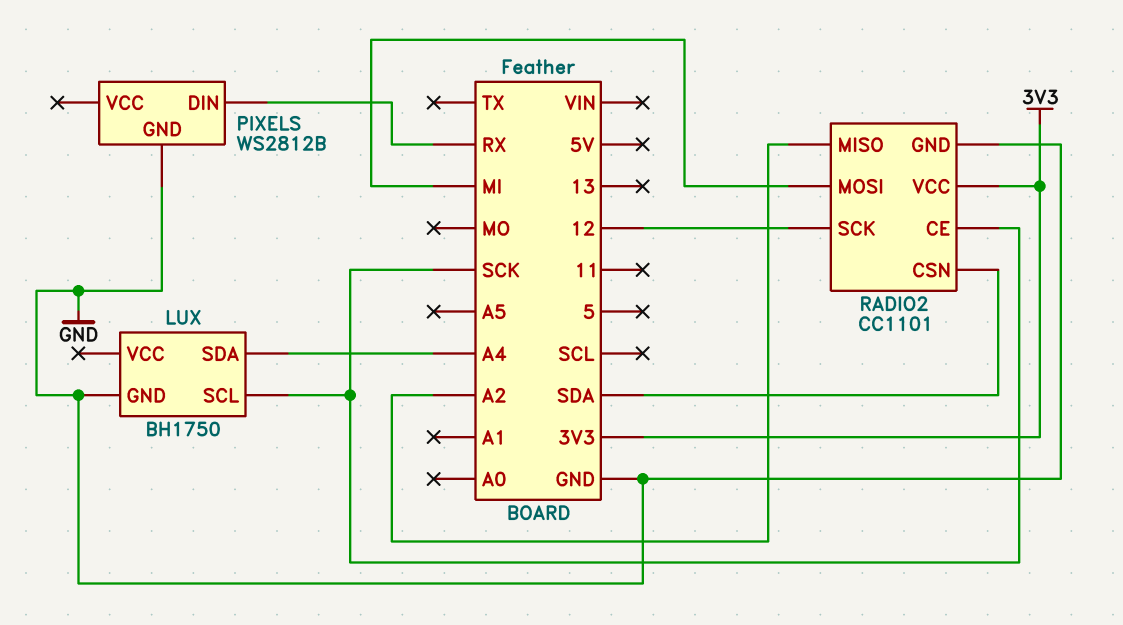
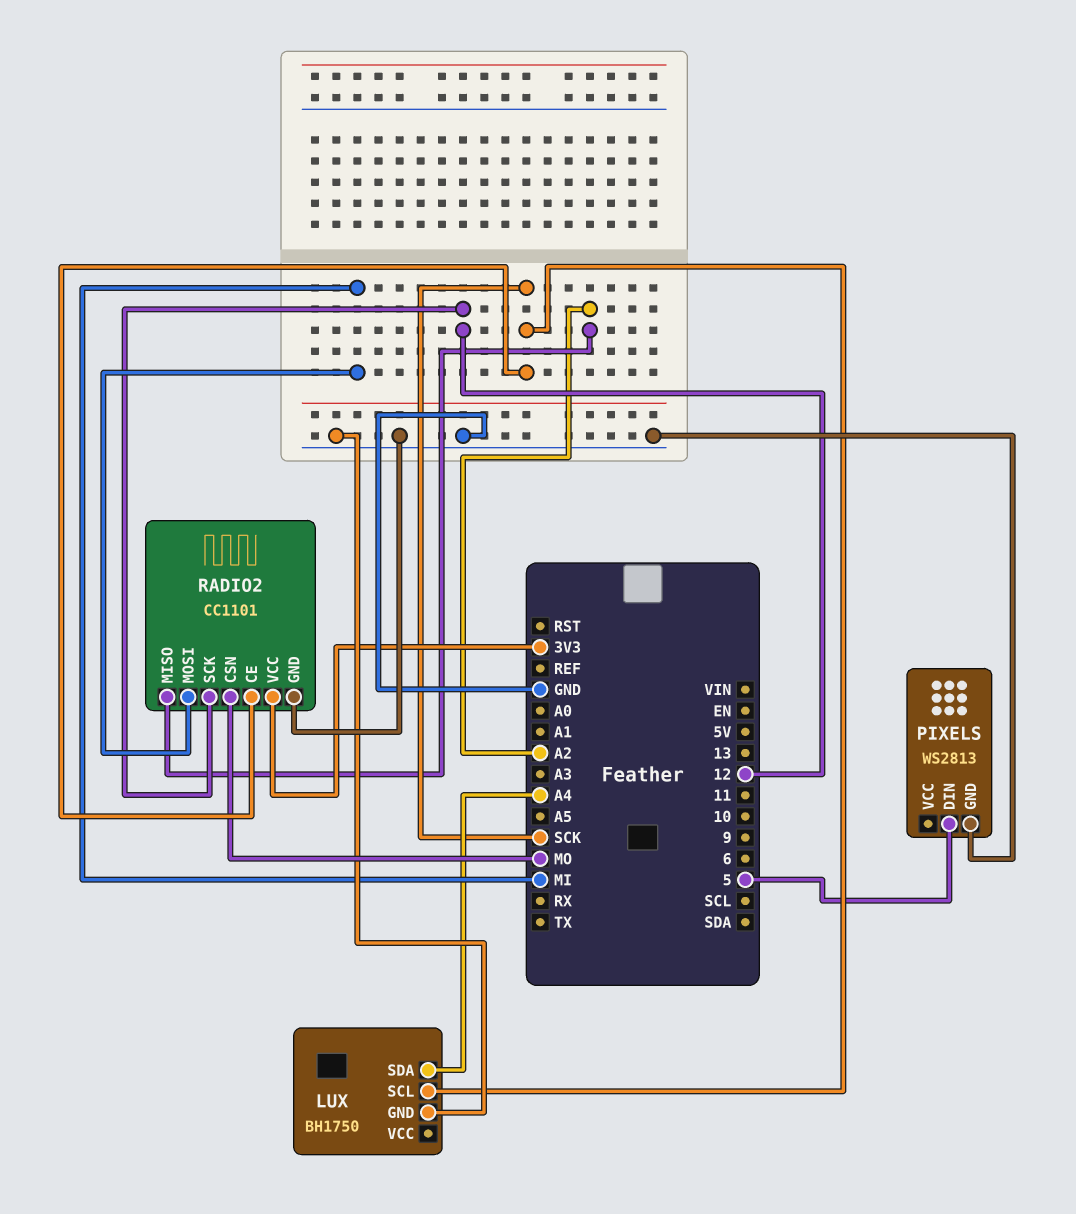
PIXELS: WS2812B -> WS2813
PIXELS pin DIN: RX -> 5
RADIO2 pin CSN: SDA -> MO

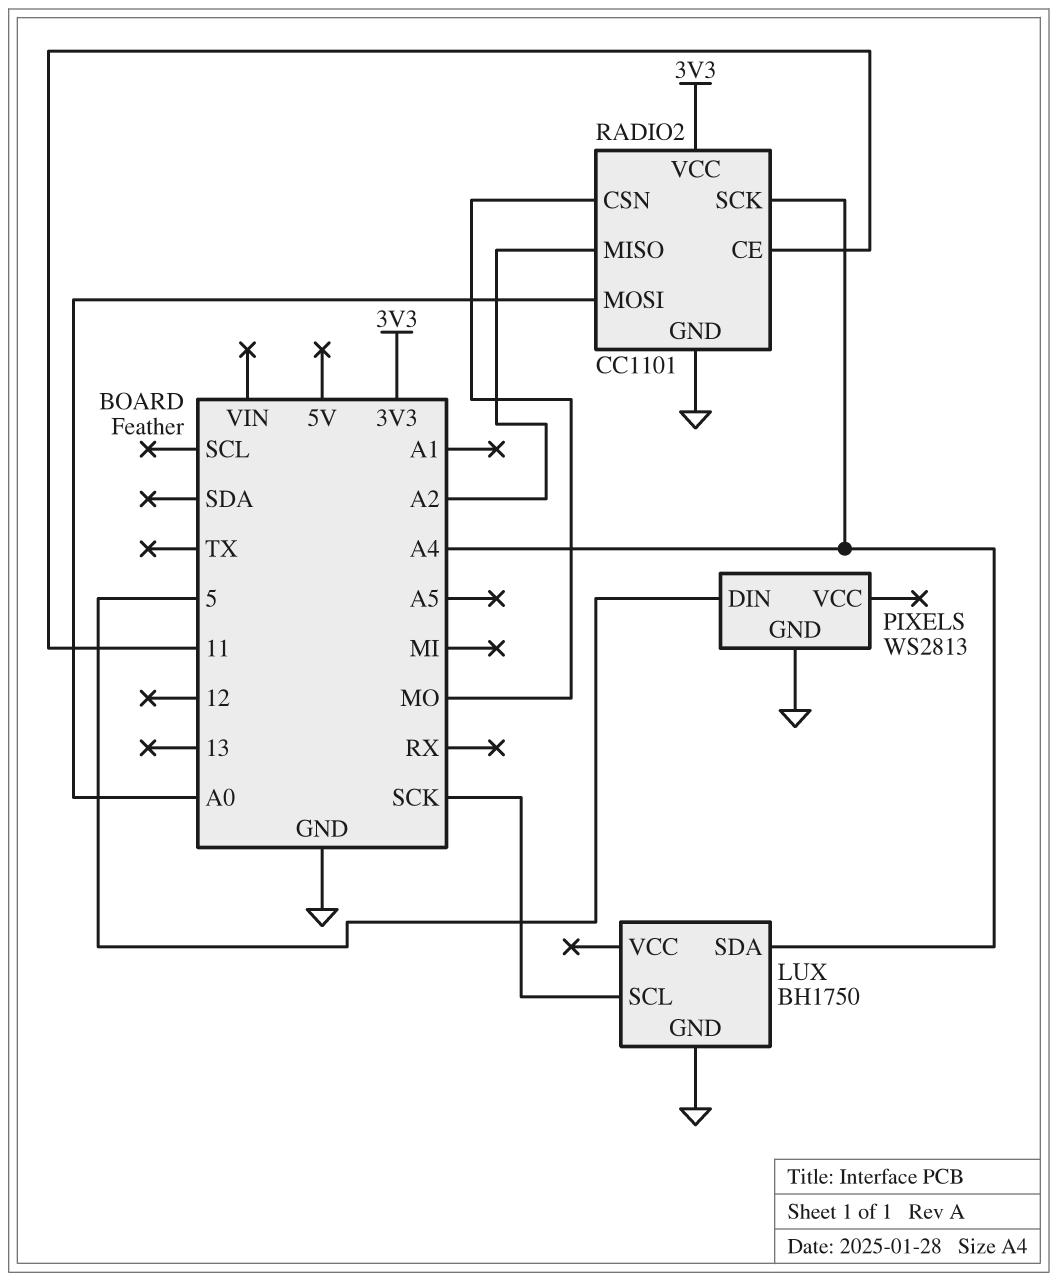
RADIO2 pin CE: SCK -> 11
RADIO2 pin MOSI: MI -> A0
RADIO2 pin SCK: 12 -> A4

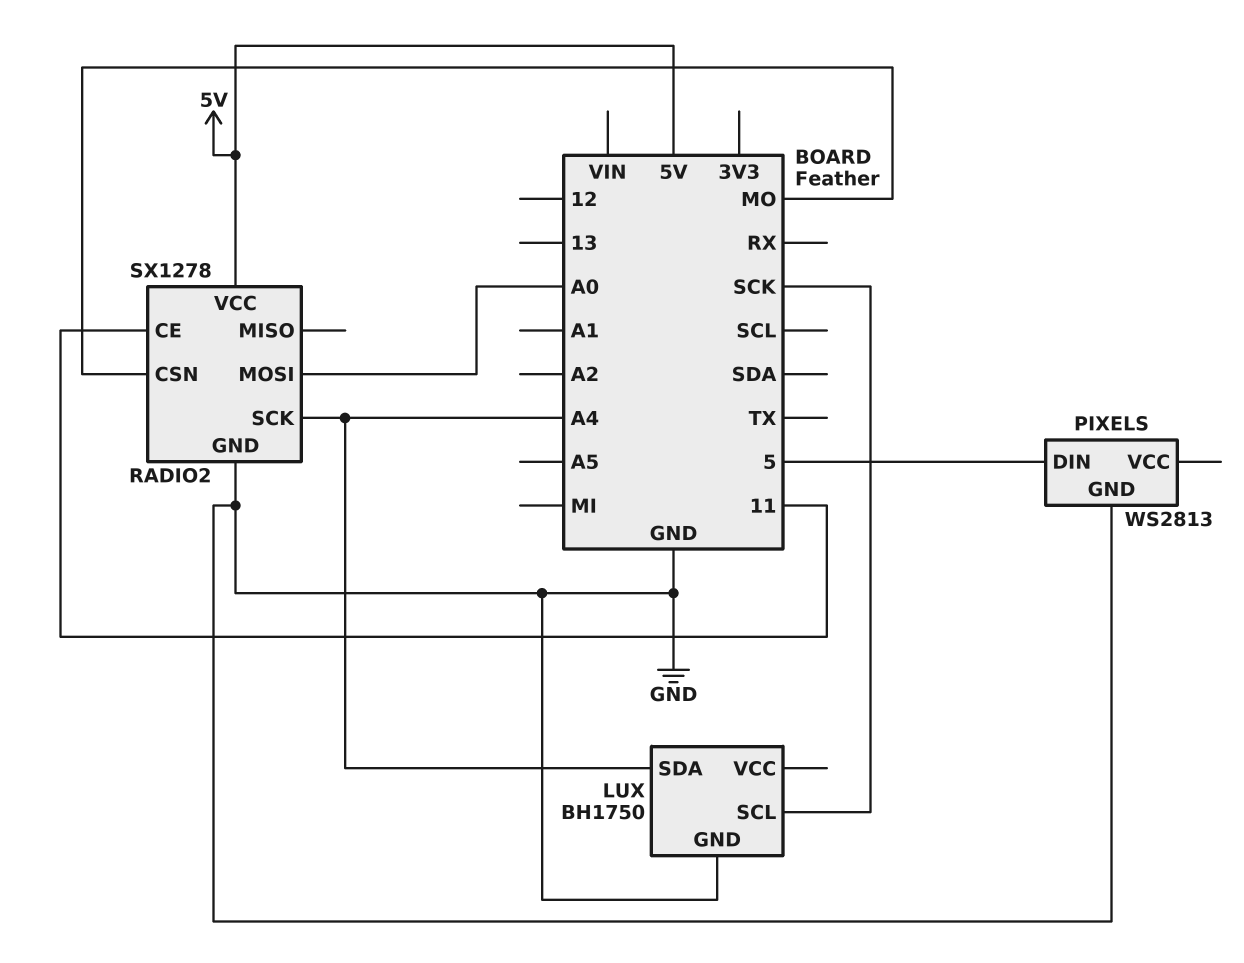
RADIO2: CC1101 -> SX1278
RADIO2 pin MISO: A2 -> none
RADIO2 pin VCC: 3V3 -> 5V

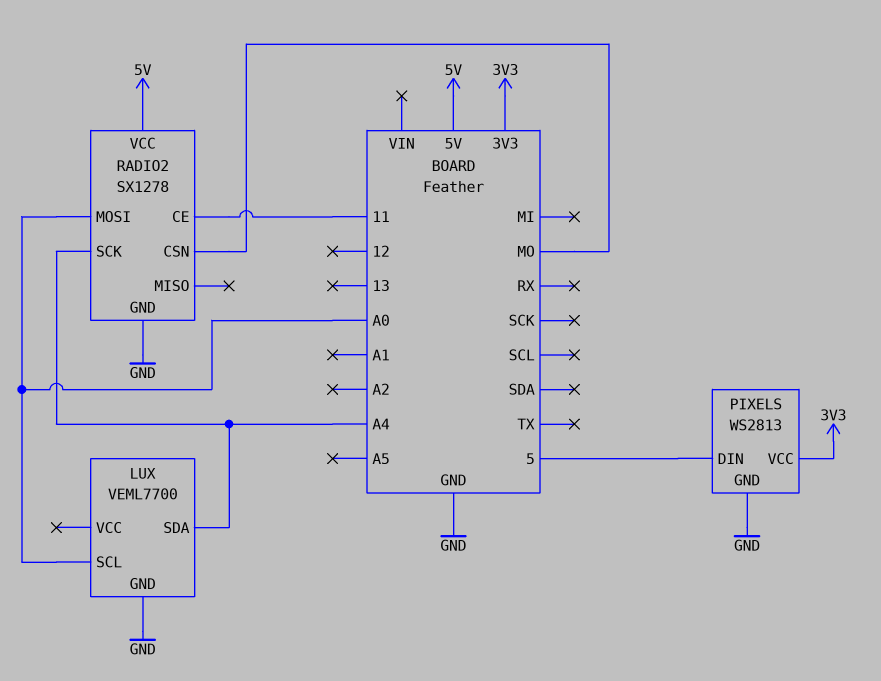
LUX: BH1750 -> VEML7700
LUX pin SCL: SCK -> A0
PIXELS pin VCC: none -> 3V3

